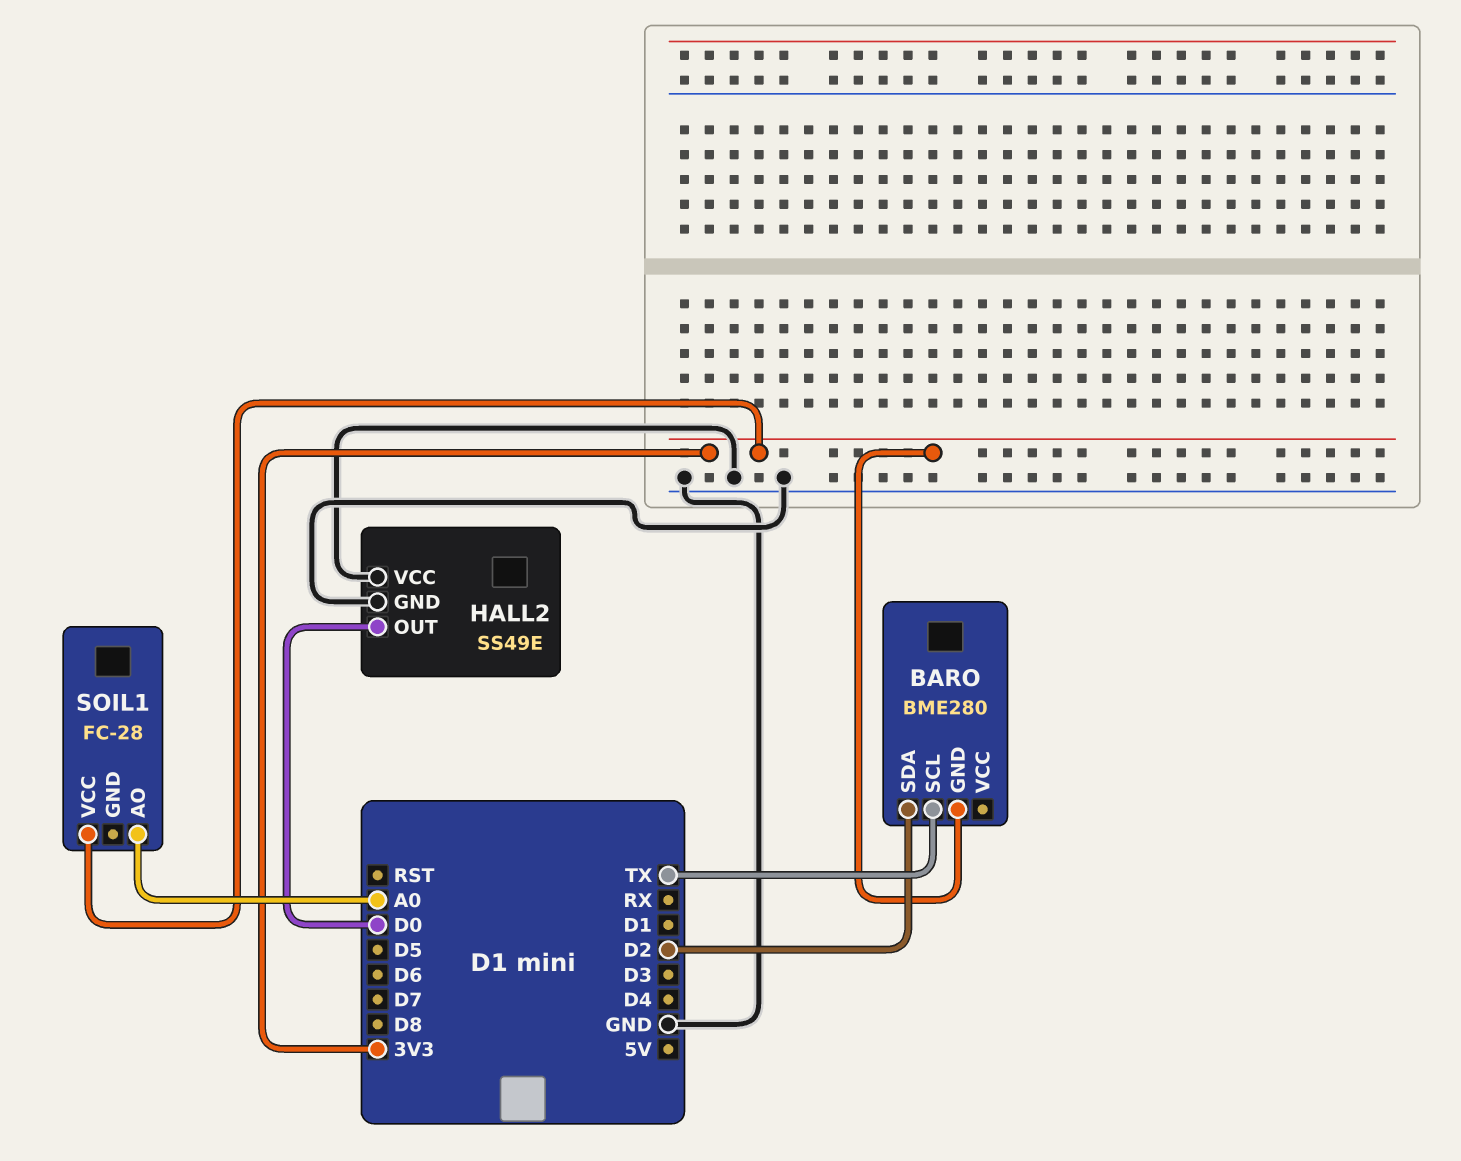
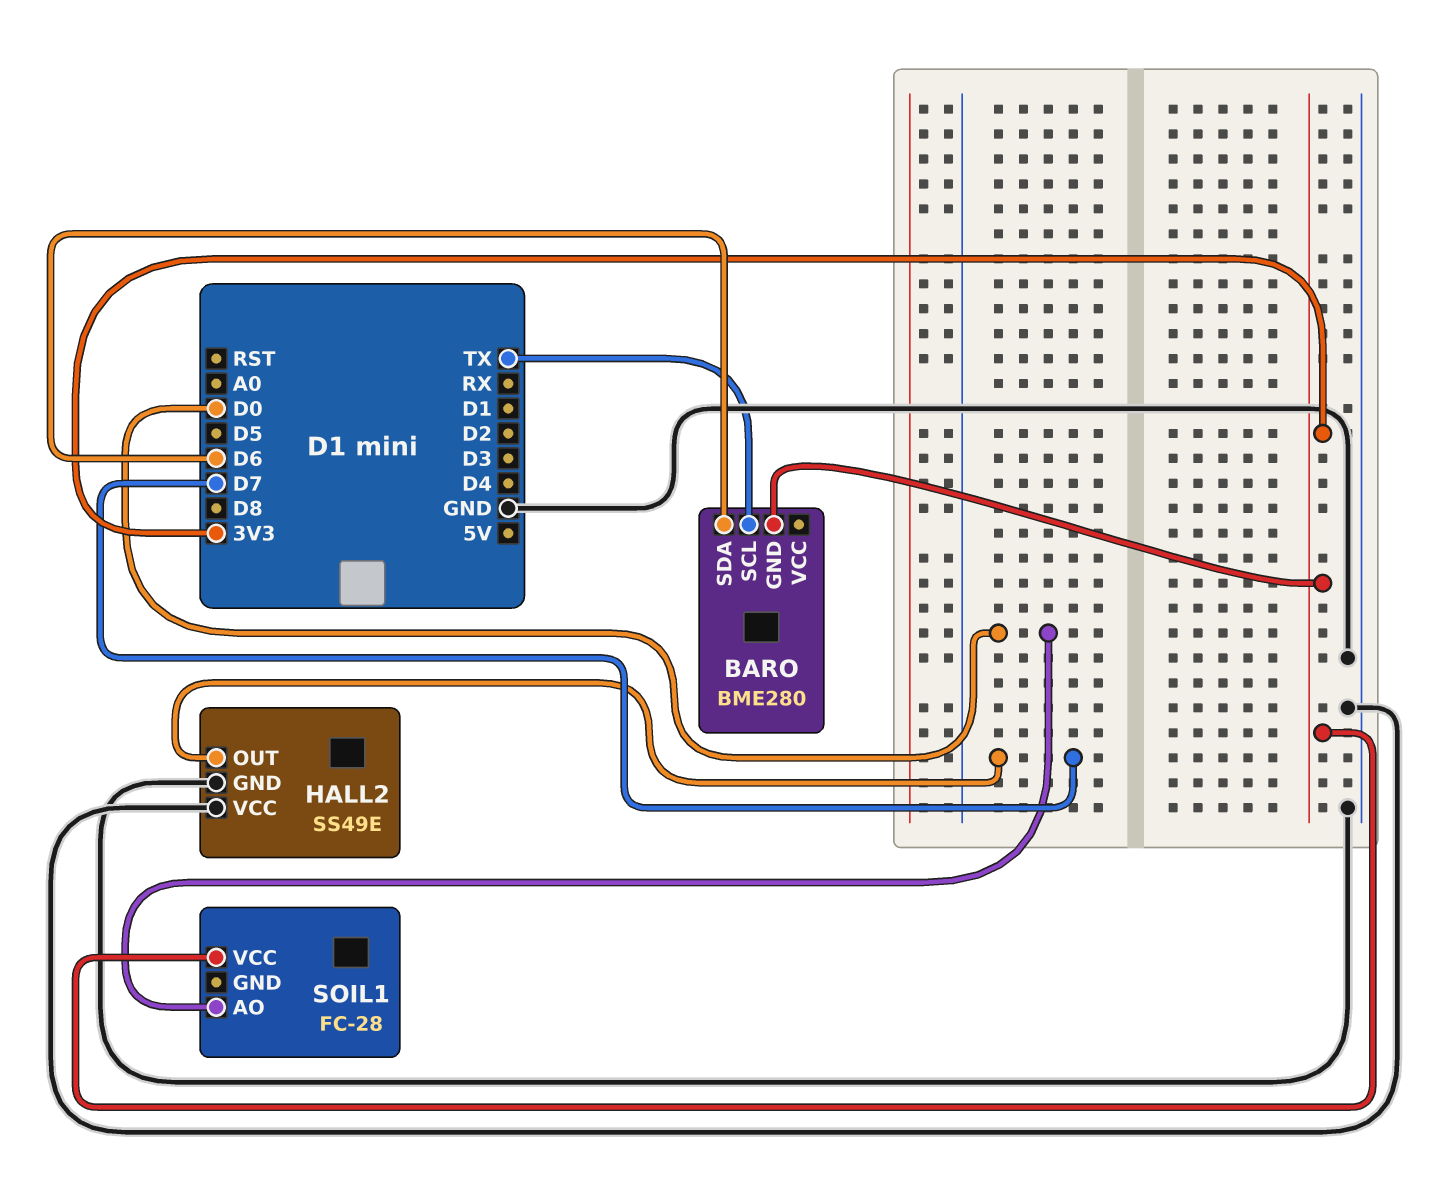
BARO pin SDA: D2 -> D6
HALL2 pin OUT: D0 -> D7
SOIL1 pin AO: A0 -> D0

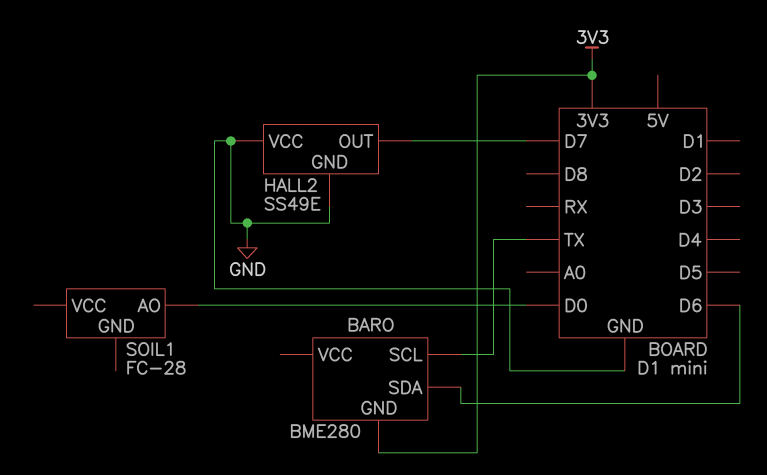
SOIL1 pin VCC: 3V3 -> none

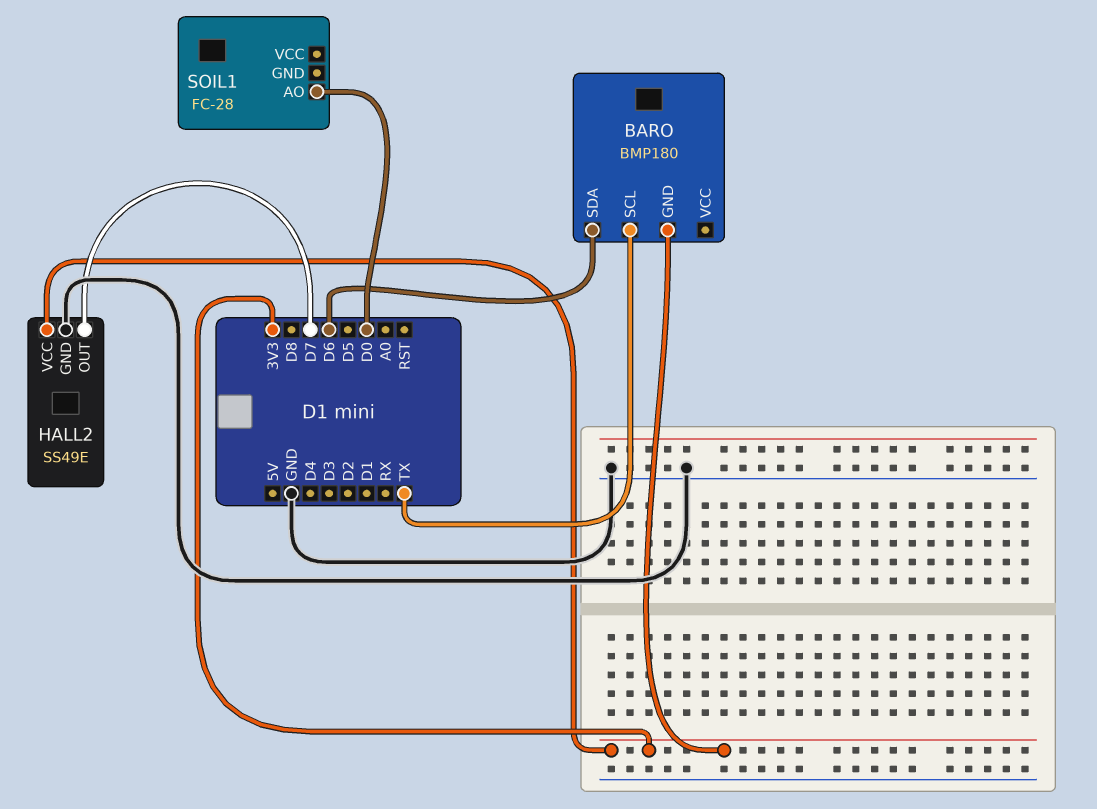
BARO: BME280 -> BMP180
HALL2 pin VCC: GND -> 3V3

